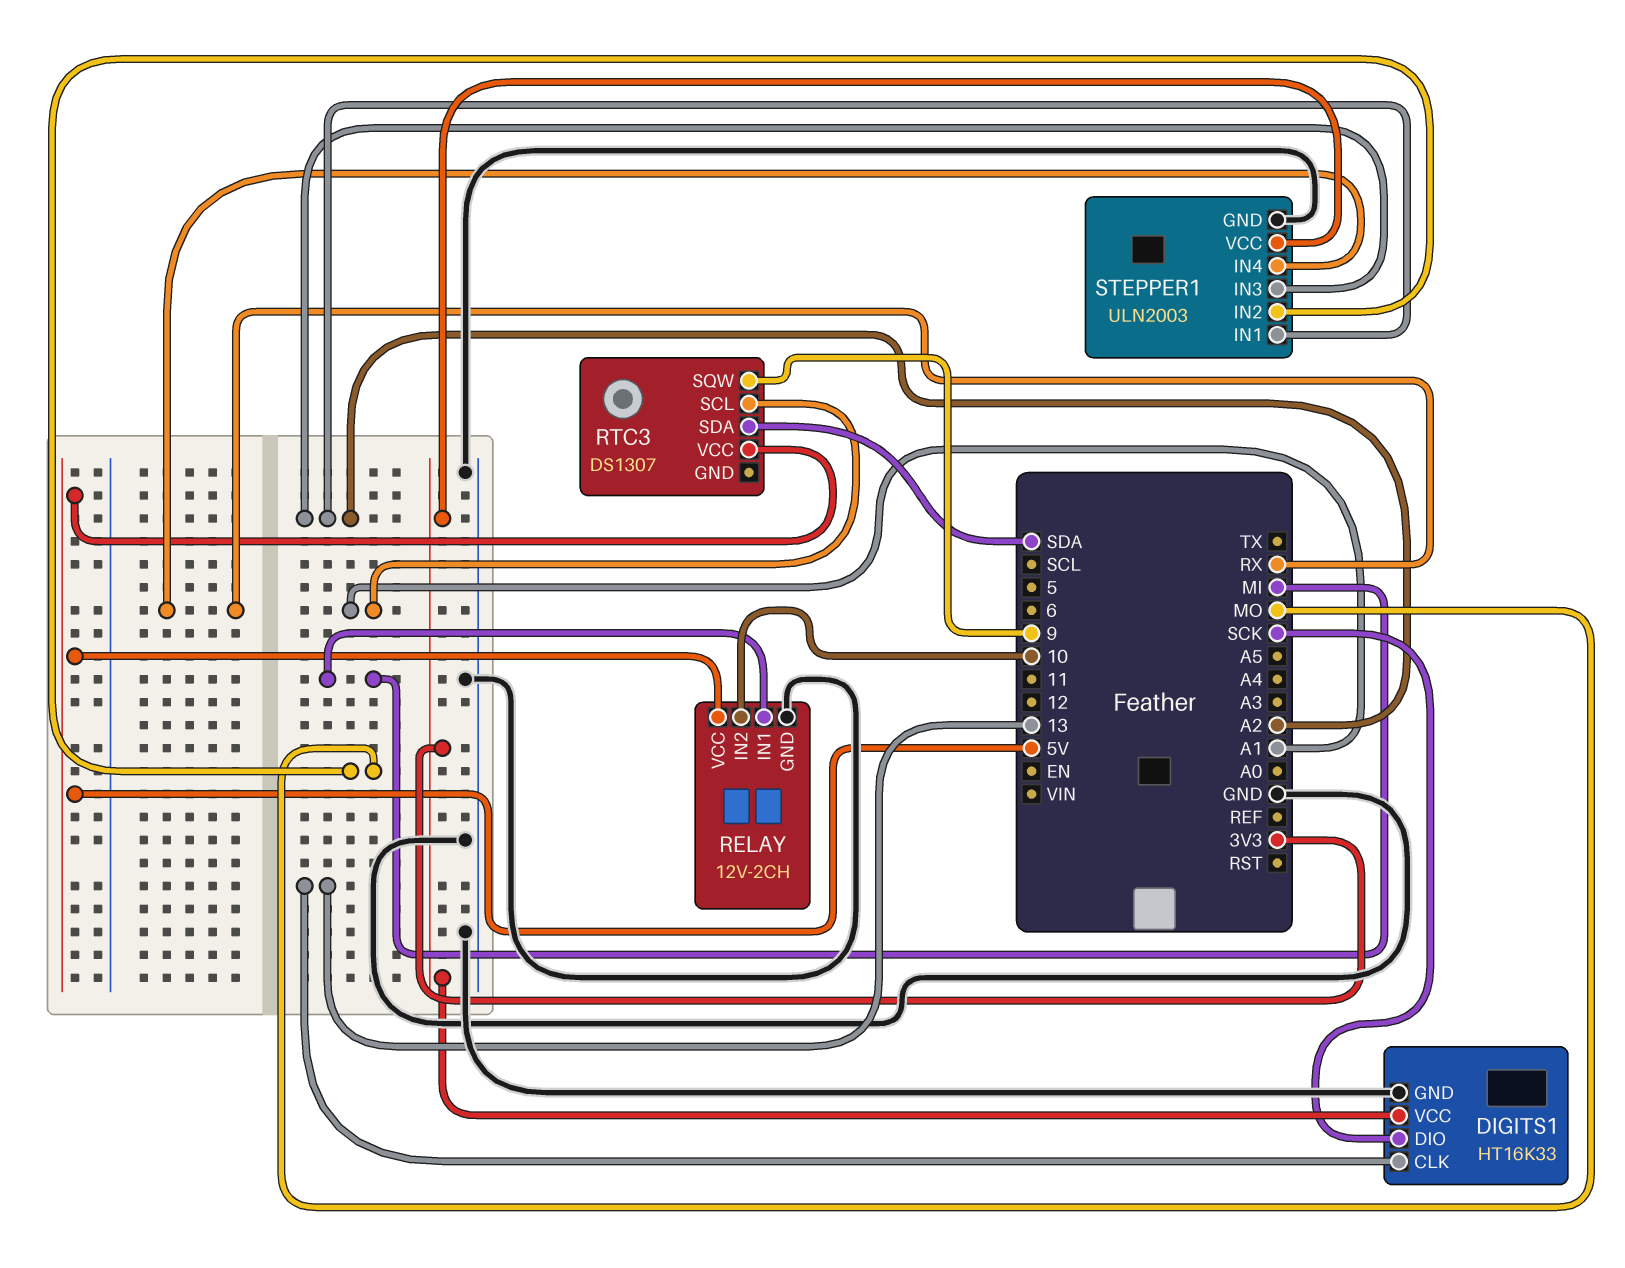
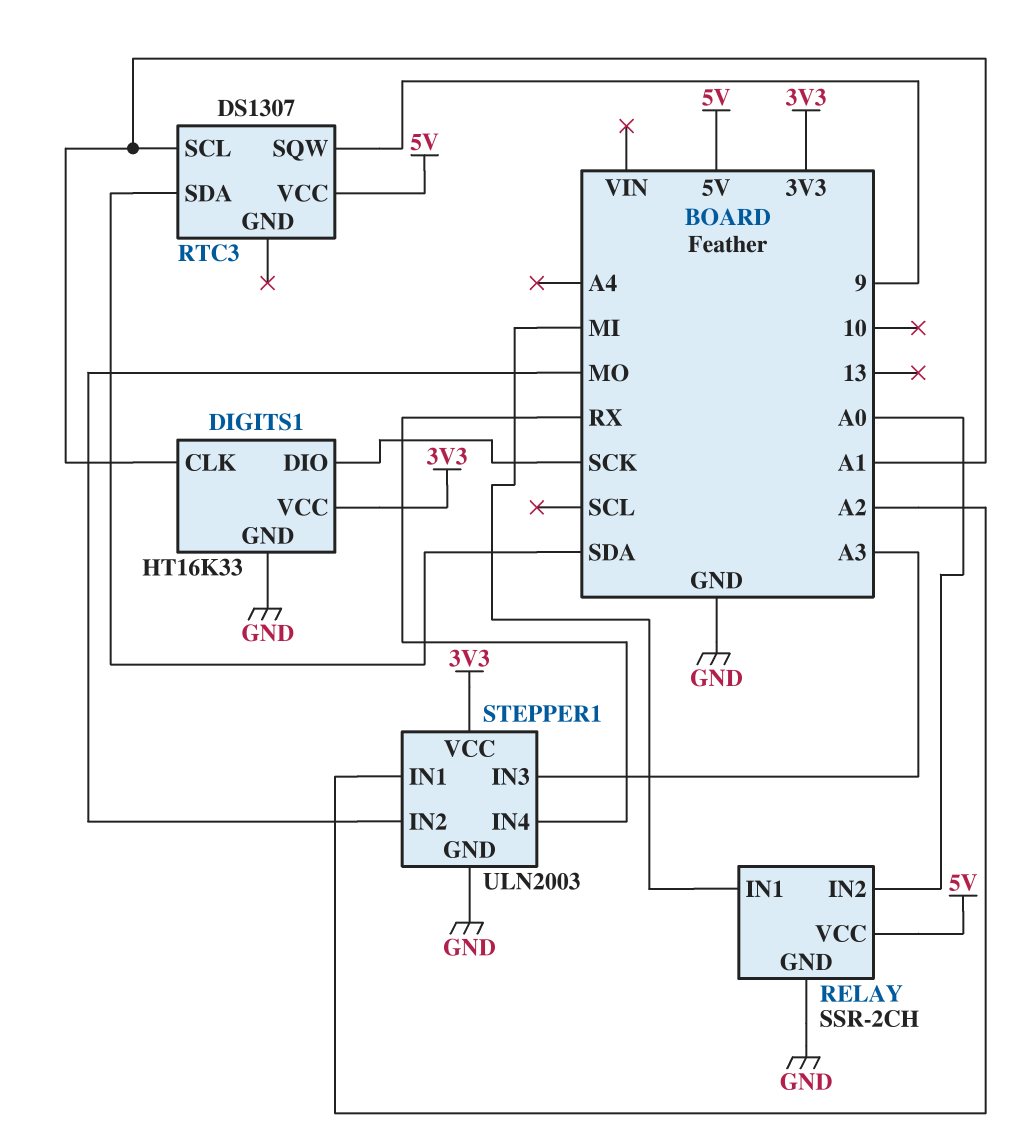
DIGITS1 pin CLK: 13 -> A1
RELAY: 12V-2CH -> SSR-2CH
RELAY pin IN2: 10 -> A0
STEPPER1 pin IN3: A2 -> A3

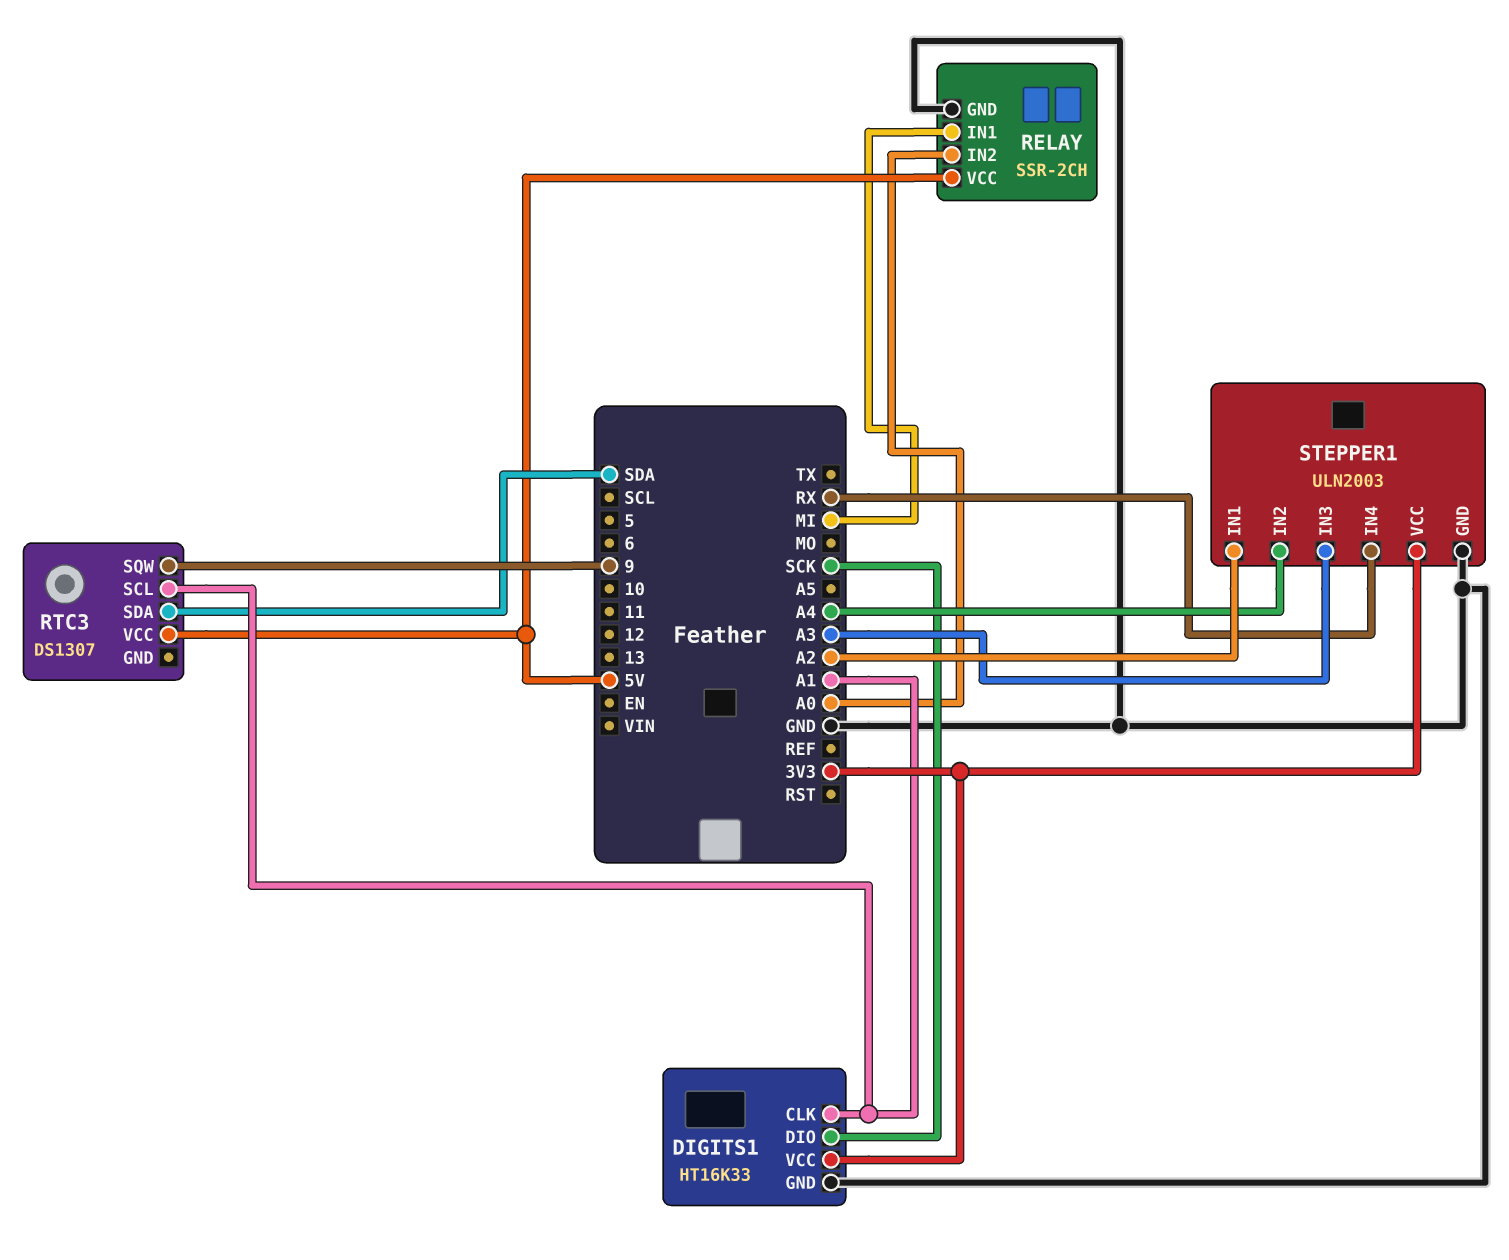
STEPPER1 pin IN2: MO -> A4

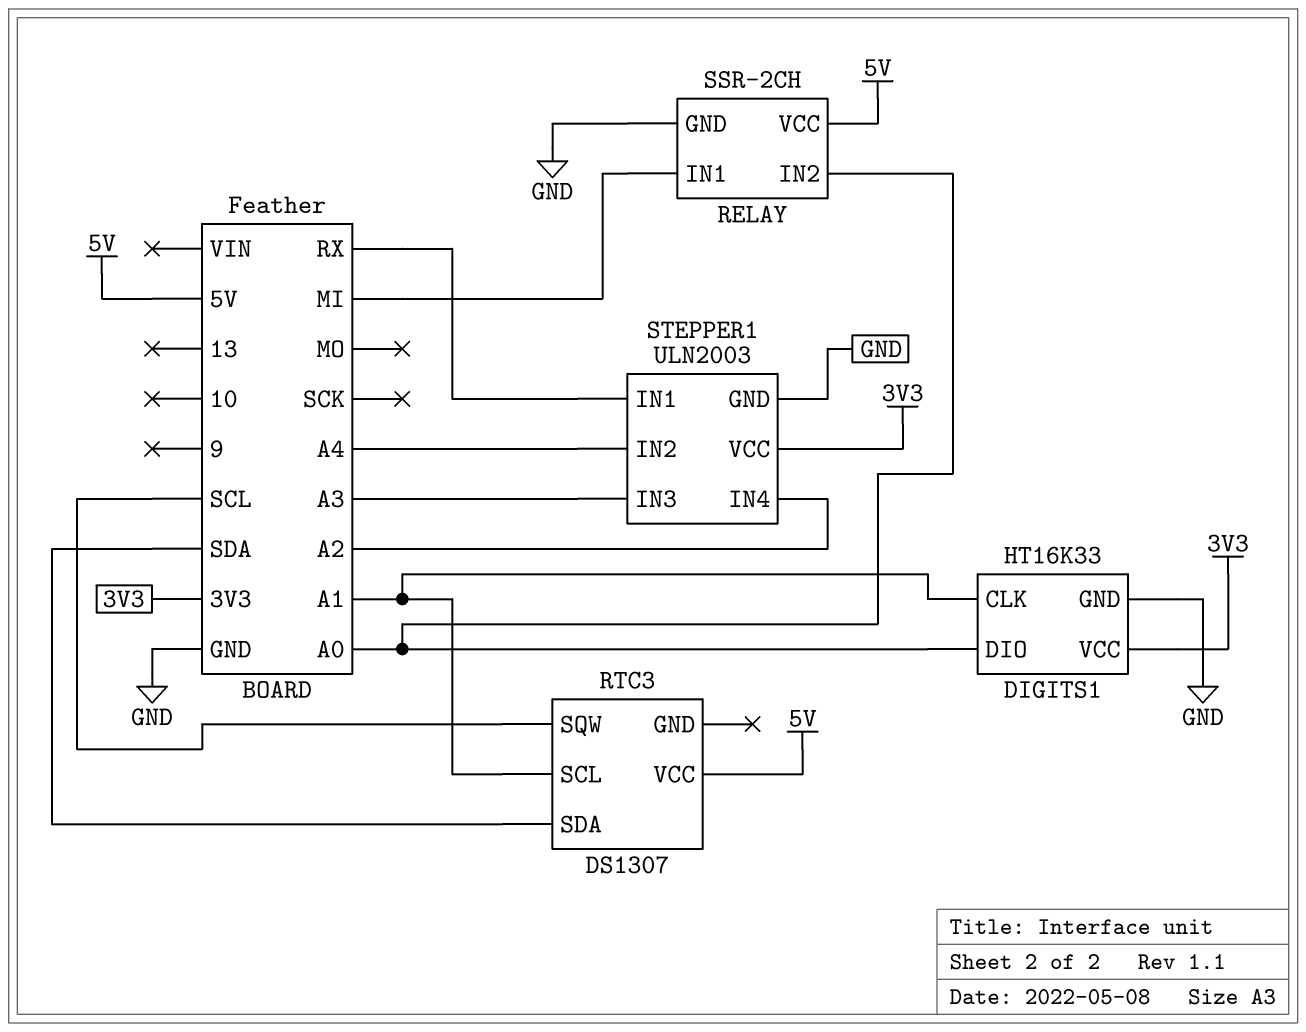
DIGITS1 pin DIO: SCK -> A0
RTC3 pin SQW: 9 -> SCL
STEPPER1 pin IN1: A2 -> RX
STEPPER1 pin IN4: RX -> A2

